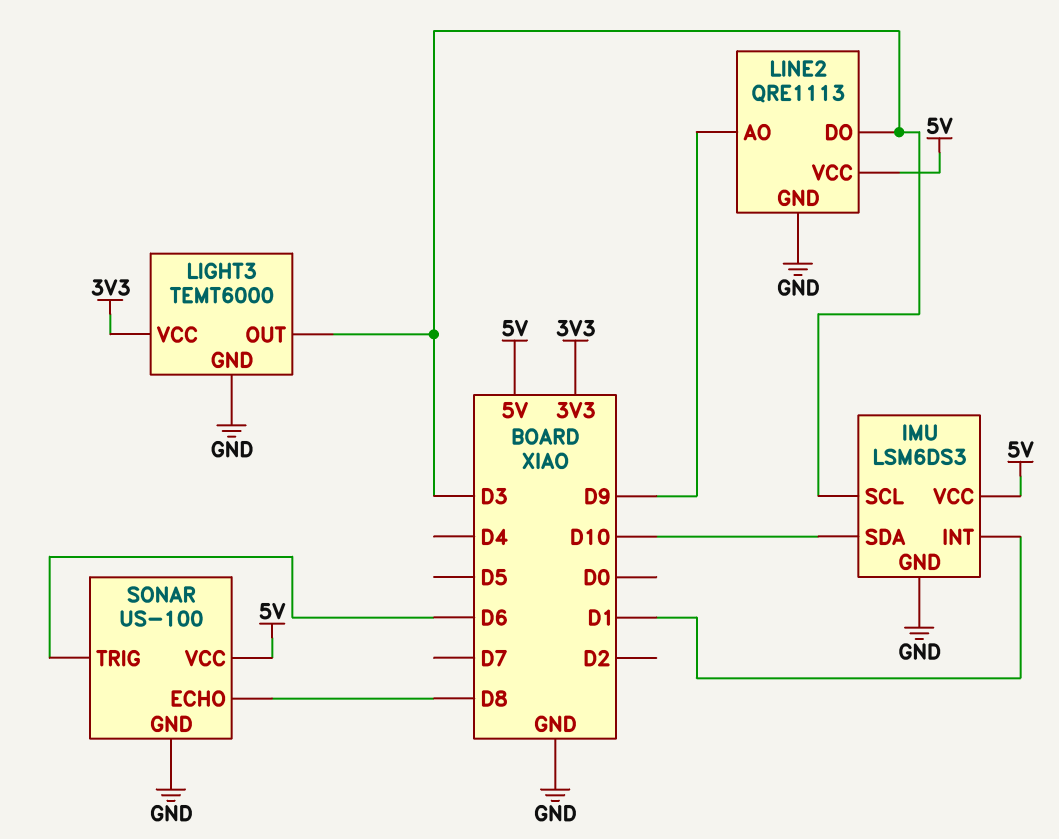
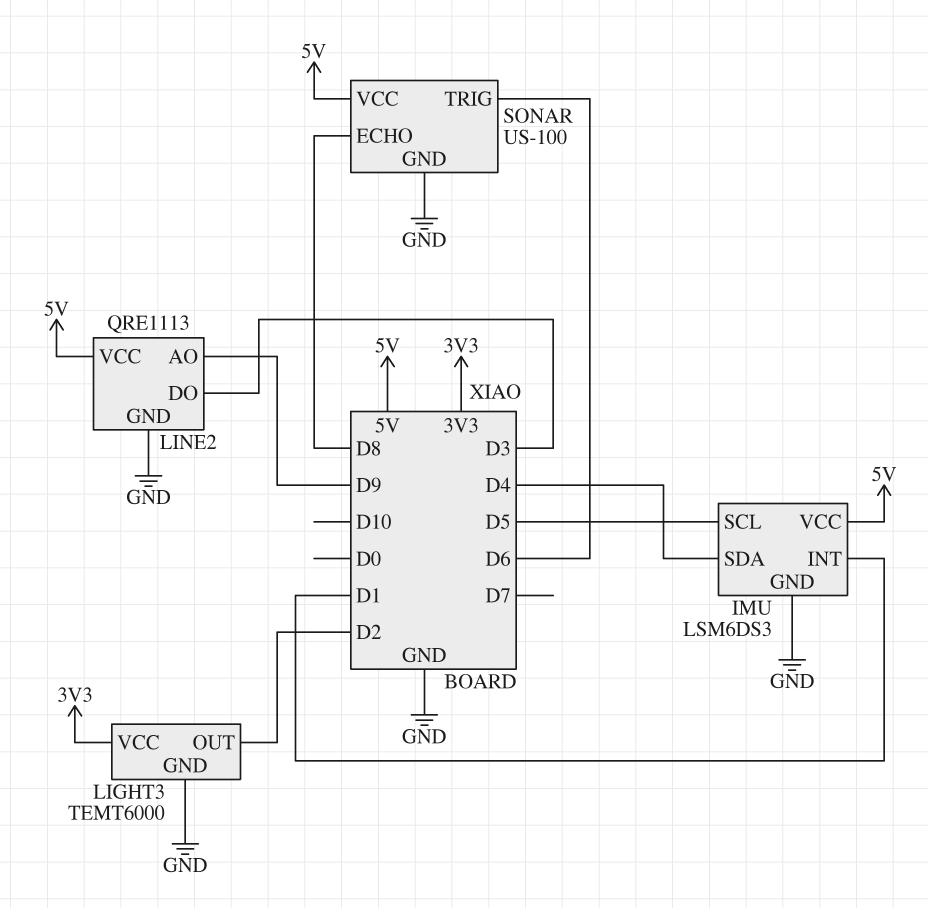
IMU pin SCL: D3 -> D5
IMU pin SDA: D10 -> D4
LIGHT3 pin OUT: D3 -> D2

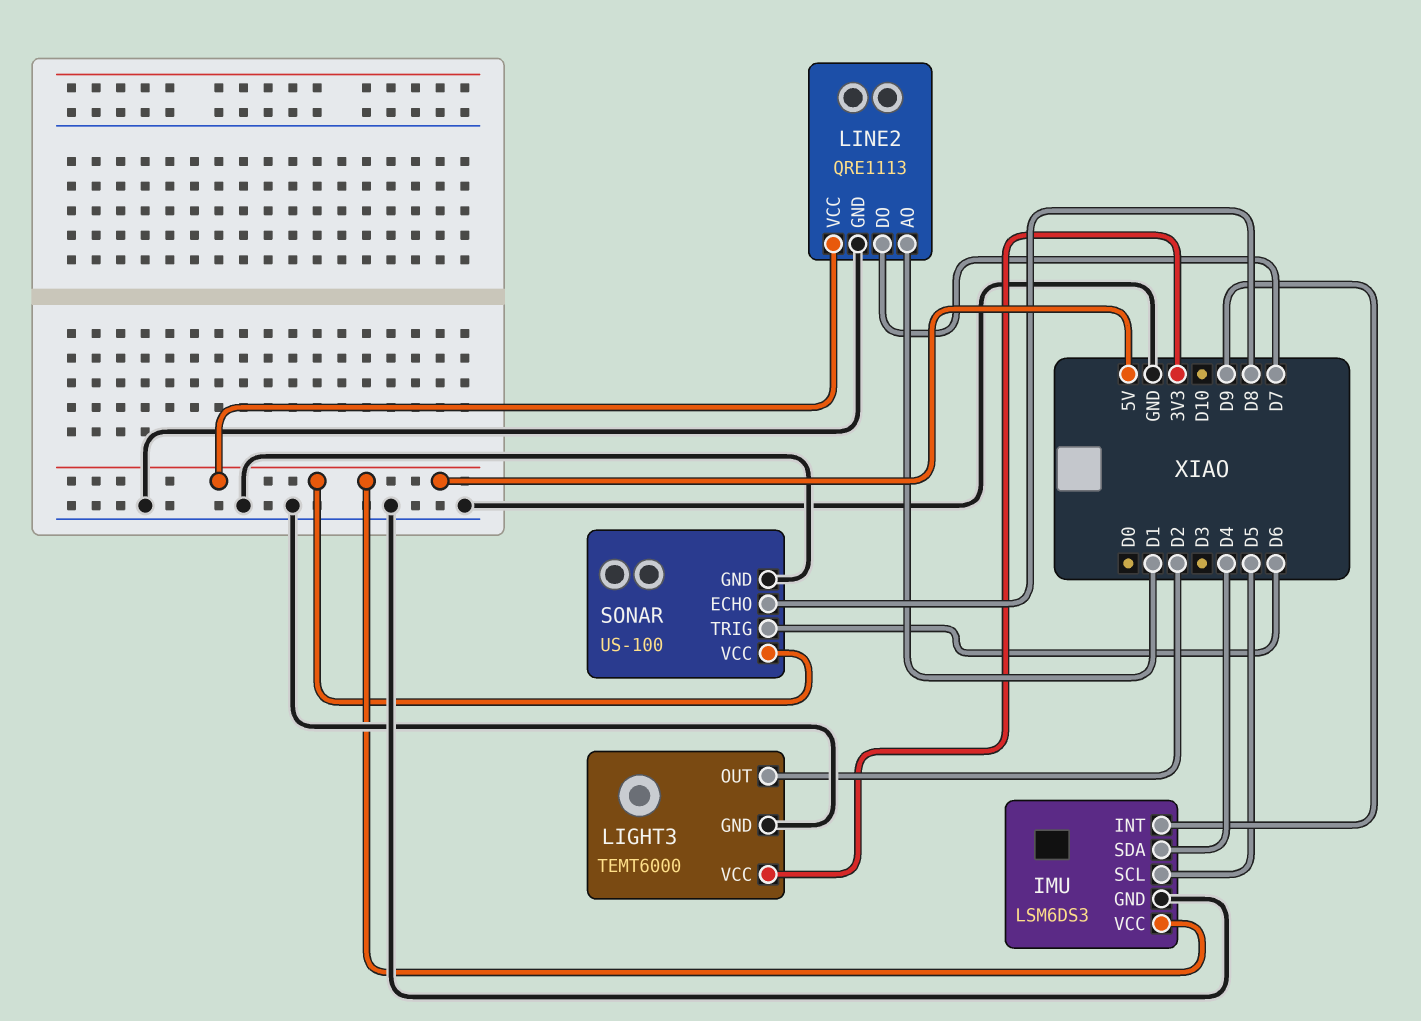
IMU pin INT: D1 -> D9
LINE2 pin AO: D9 -> D1
LINE2 pin DO: D3 -> D7

